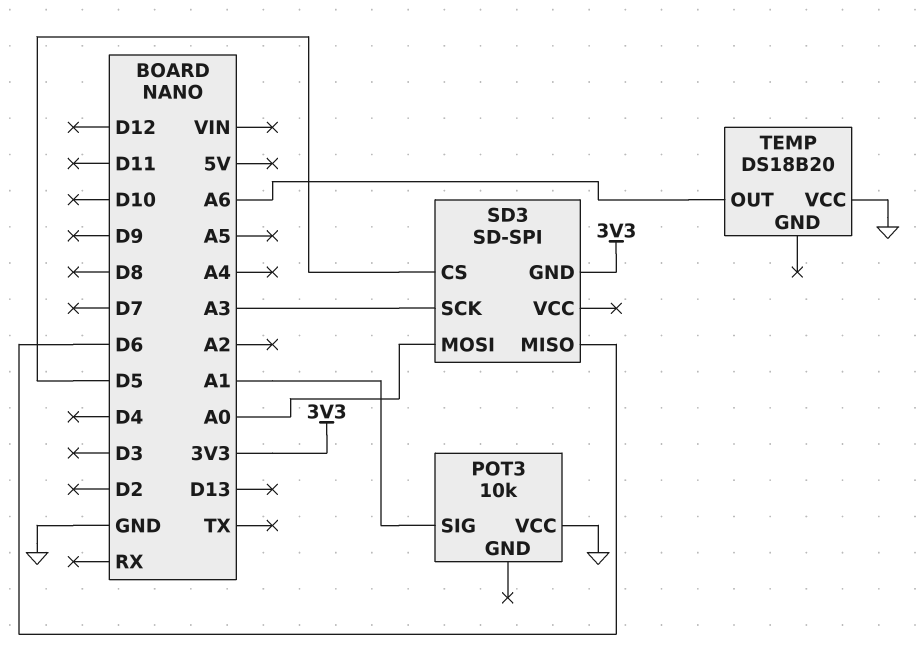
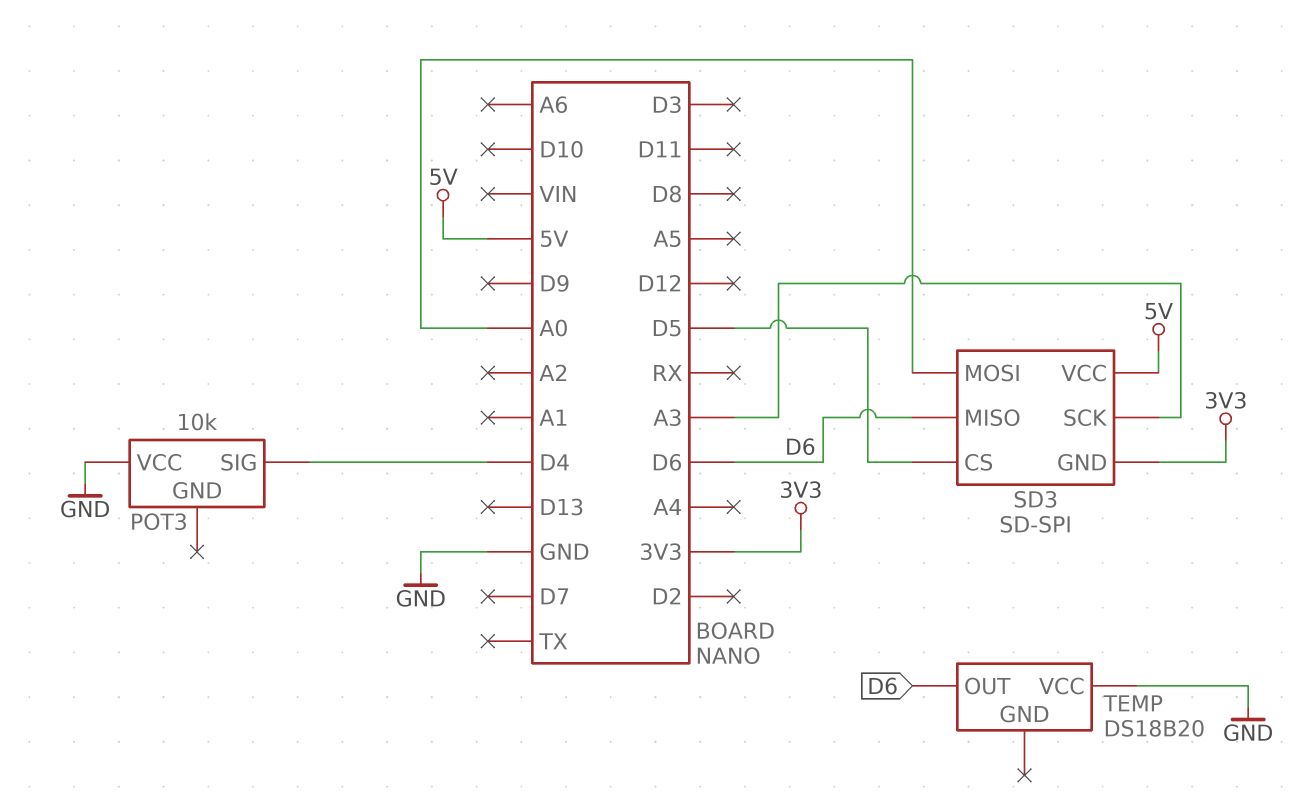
POT3 pin SIG: A1 -> D4
SD3 pin VCC: none -> 5V
TEMP pin OUT: A6 -> D6

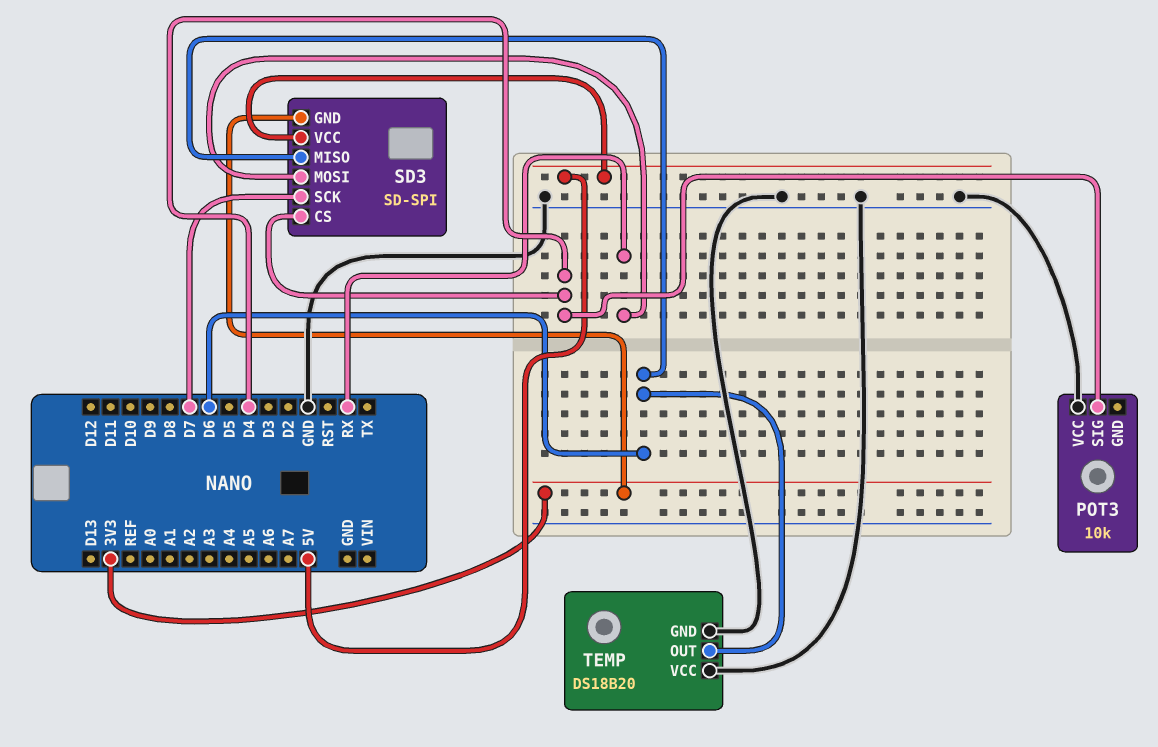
SD3 pin CS: D5 -> D4
SD3 pin MOSI: A0 -> RX
SD3 pin SCK: A3 -> D7
TEMP pin GND: none -> GND

